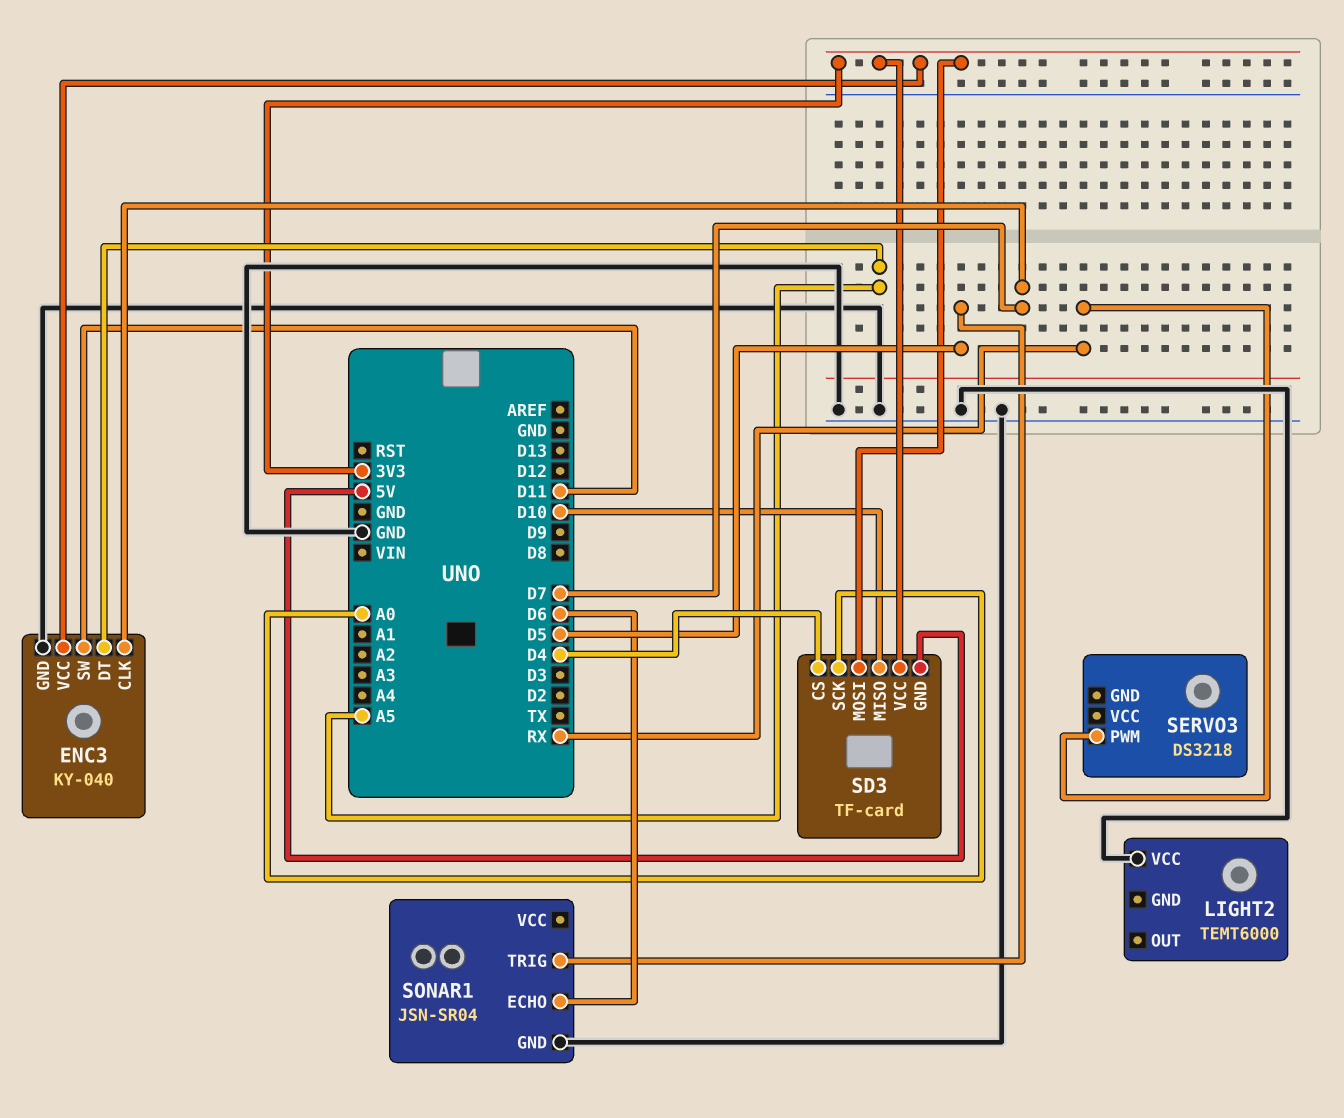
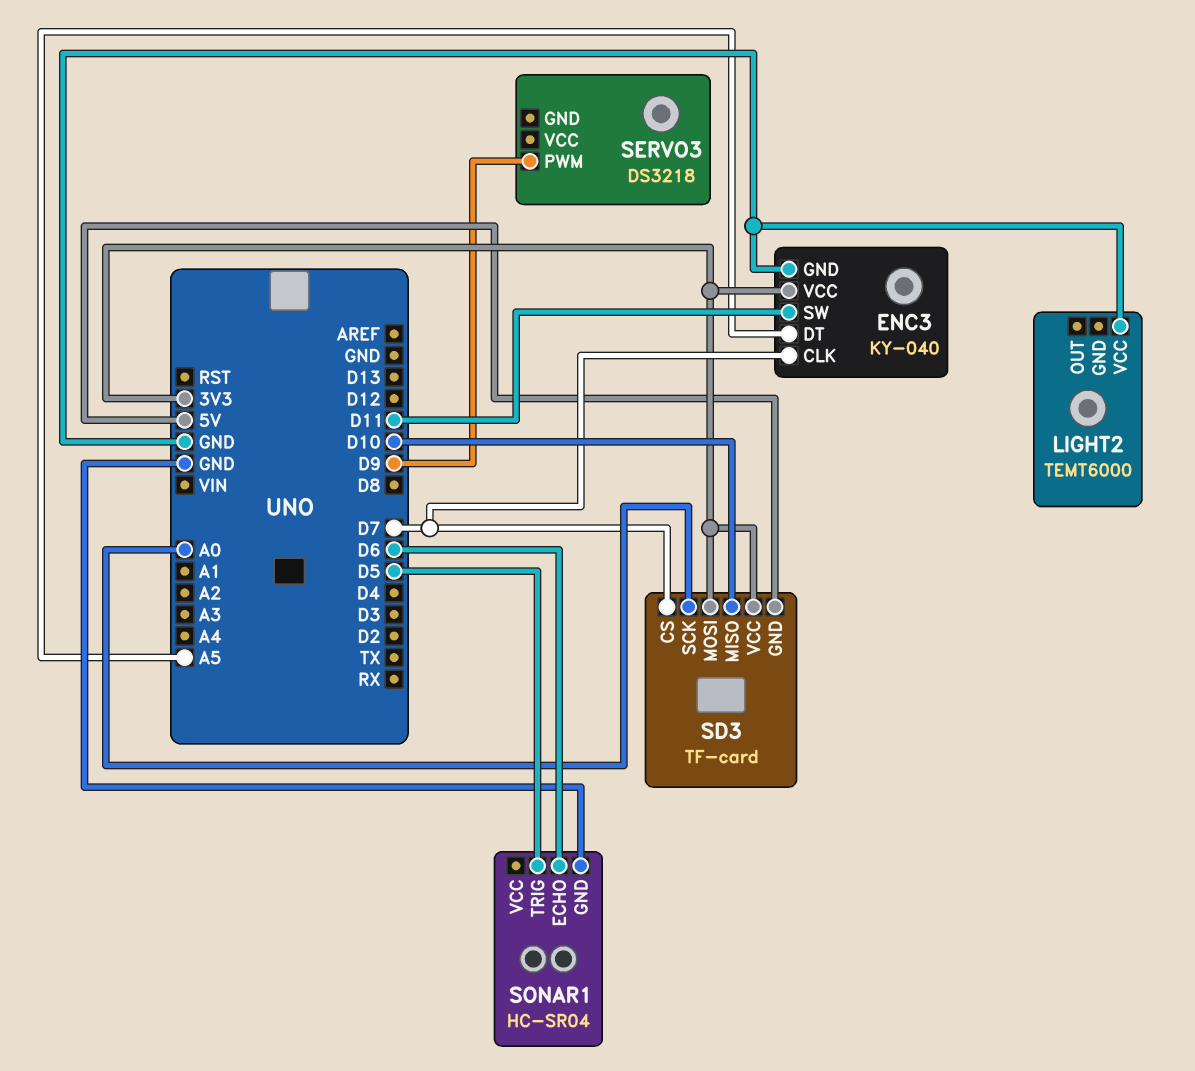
SD3 pin CS: D4 -> D7
SERVO3 pin PWM: RX -> D9
SONAR1: JSN-SR04 -> HC-SR04

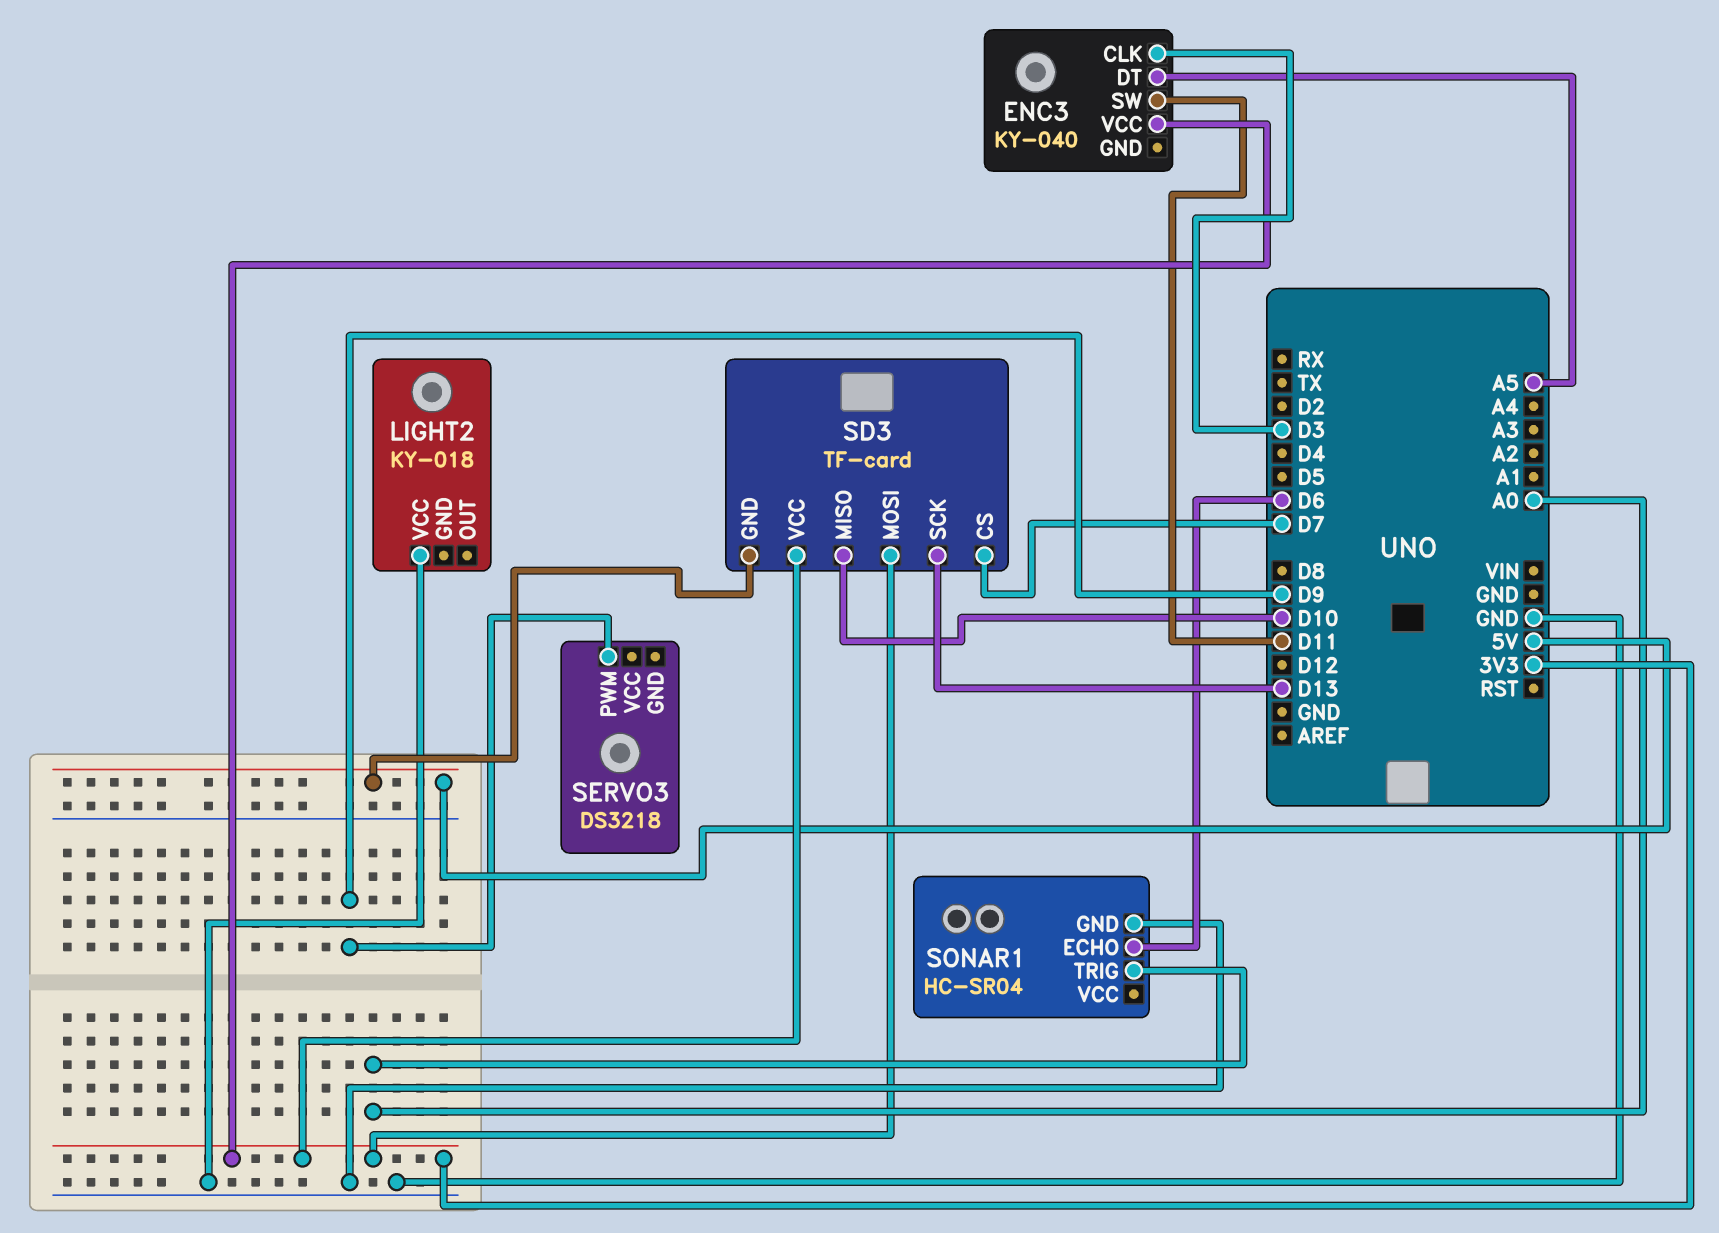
ENC3 pin CLK: D7 -> D3
ENC3 pin GND: GND -> none
LIGHT2: TEMT6000 -> KY-018
SD3 pin SCK: A0 -> D13
SONAR1 pin TRIG: D5 -> A0

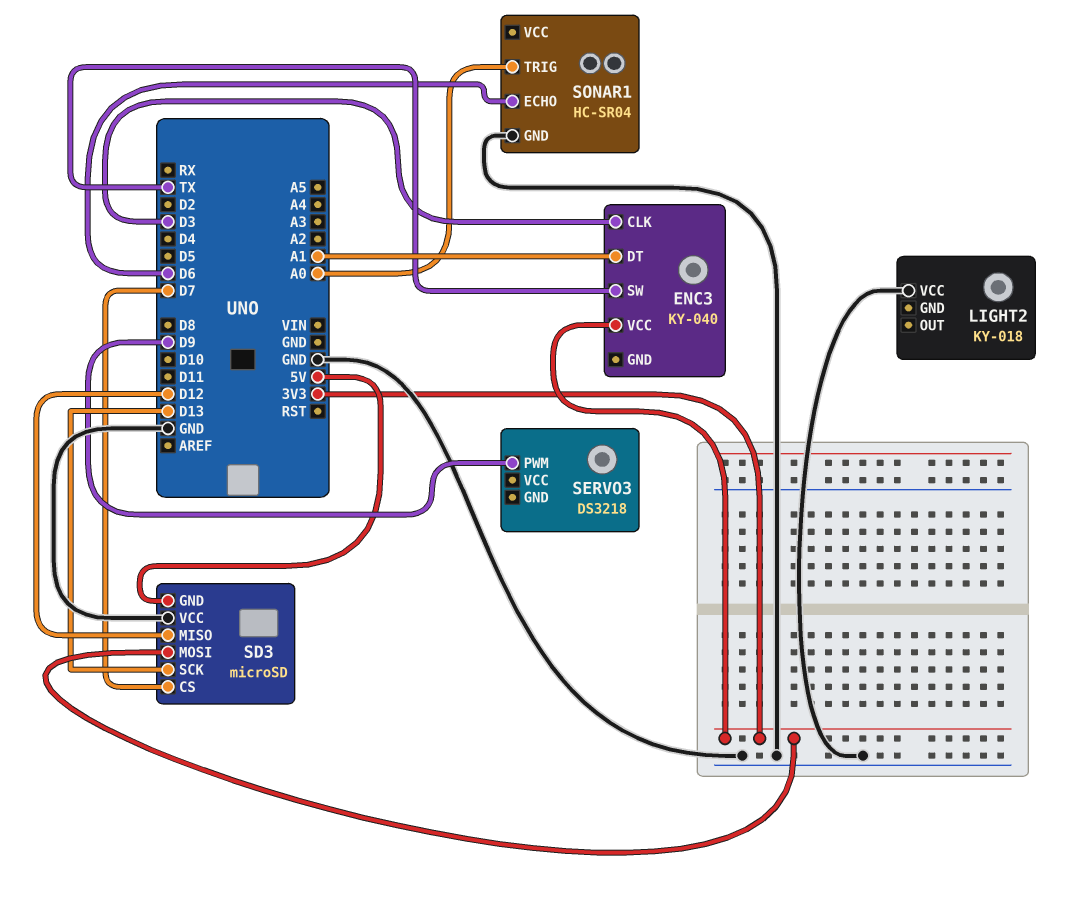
ENC3 pin DT: A5 -> A1
ENC3 pin SW: D11 -> TX
SD3: TF-card -> microSD
SD3 pin MISO: D10 -> D12
SD3 pin VCC: 3V3 -> GND

